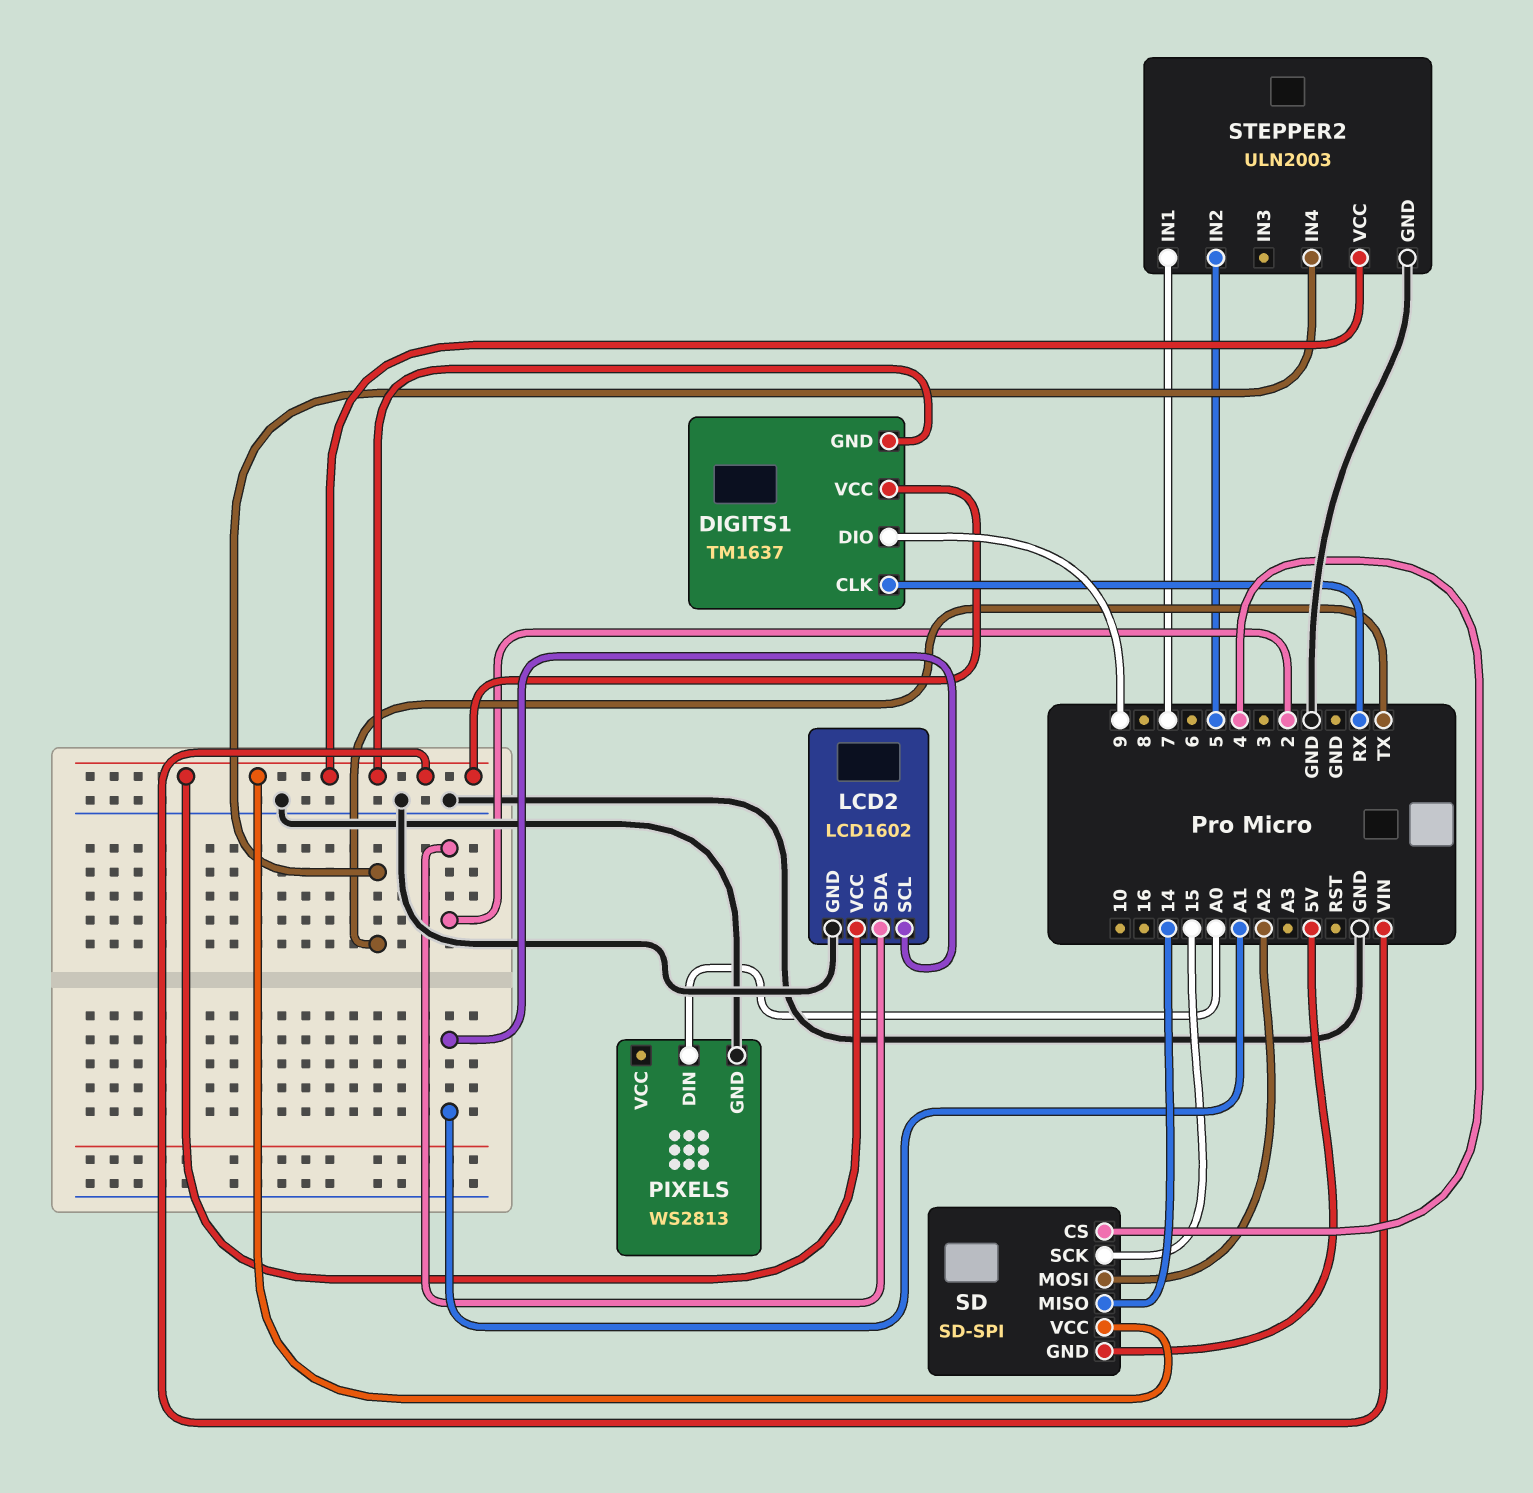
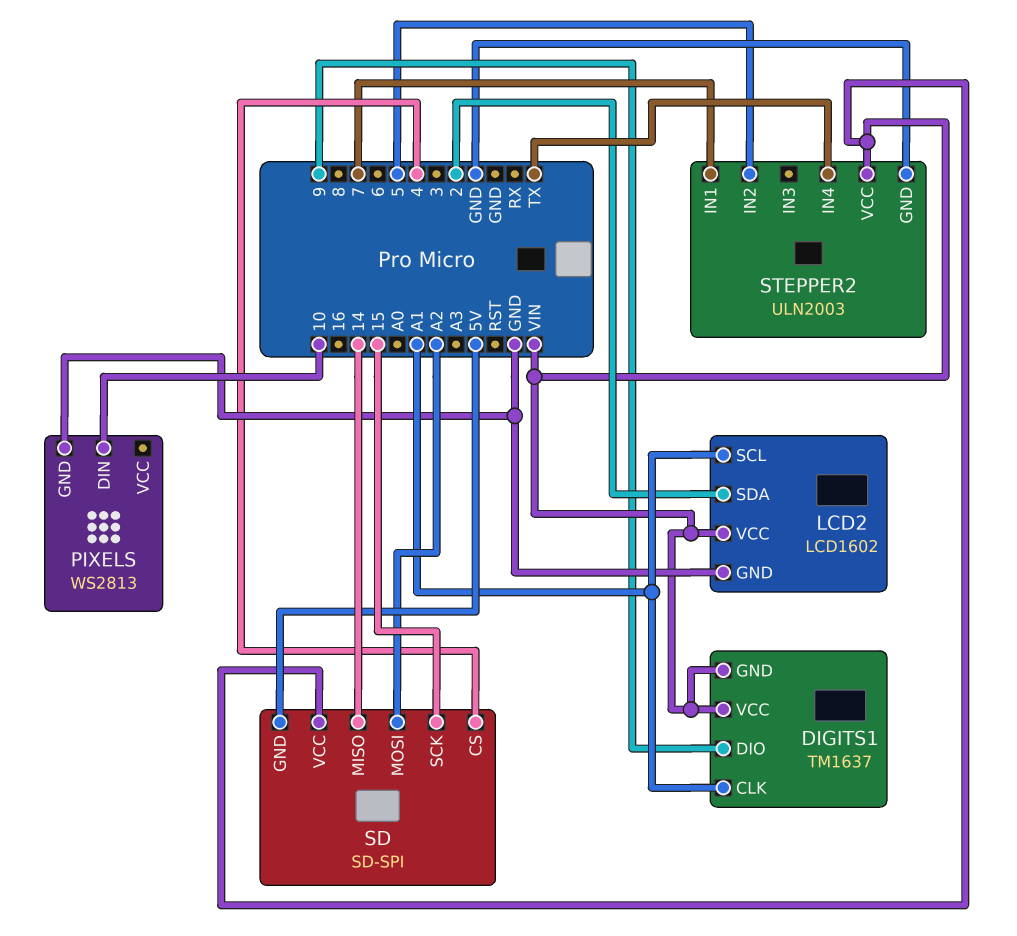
DIGITS1 pin CLK: RX -> A1
PIXELS pin DIN: A0 -> 10

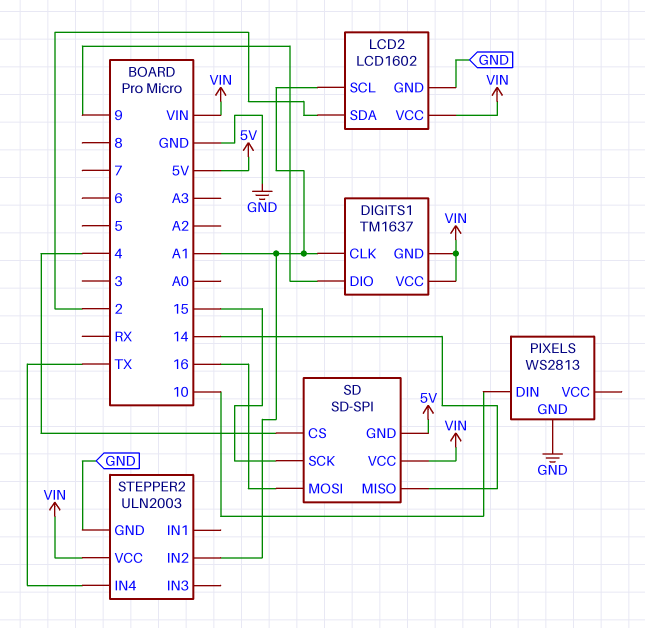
SD pin MOSI: A2 -> 16
STEPPER2 pin IN1: 7 -> none
STEPPER2 pin IN2: 5 -> A1

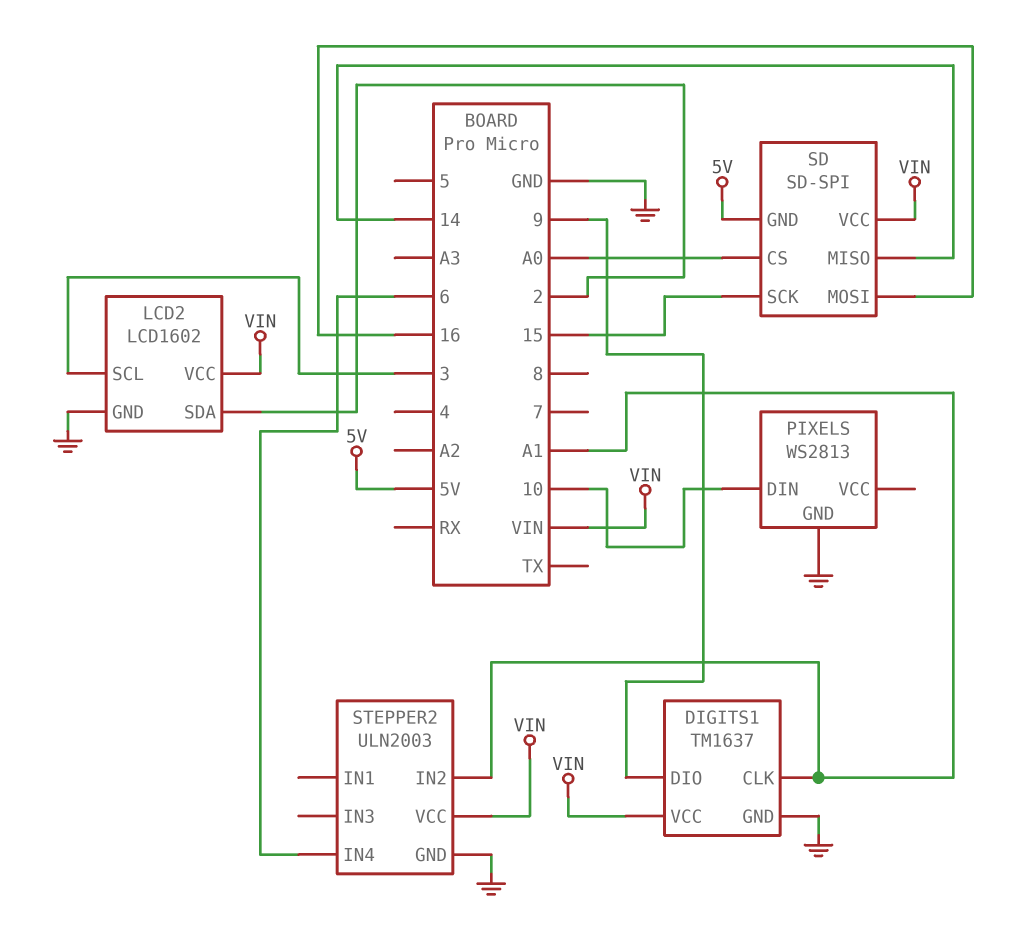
DIGITS1 pin GND: VIN -> GND
LCD2 pin SCL: A1 -> 3
SD pin CS: 4 -> A0
STEPPER2 pin IN4: TX -> 6

